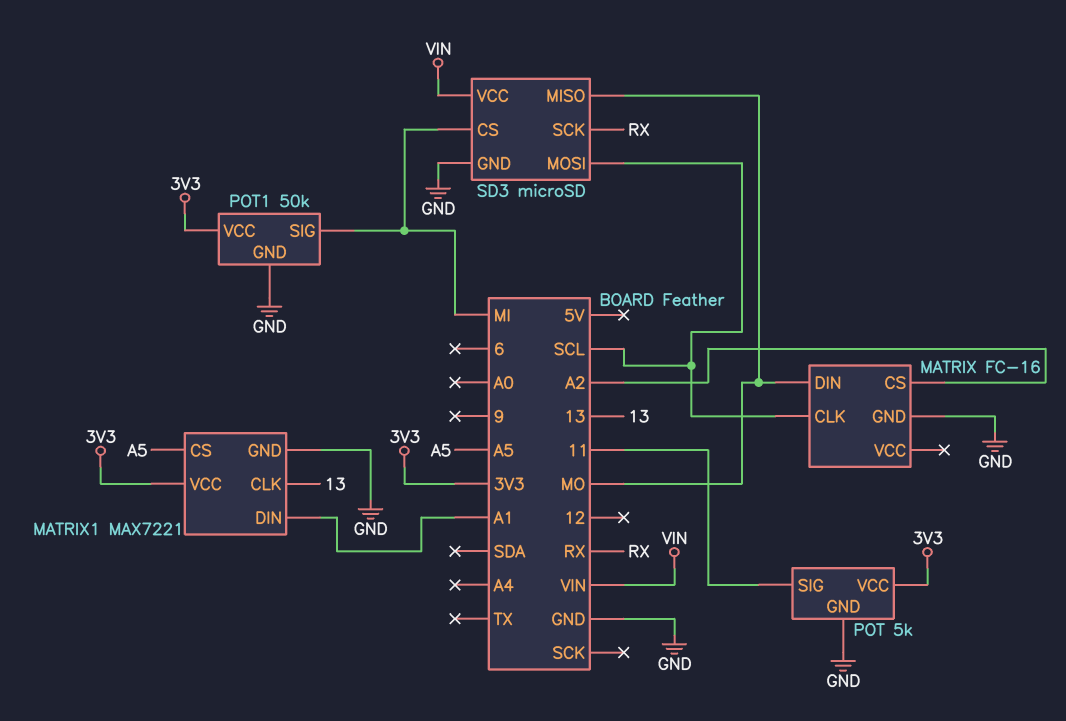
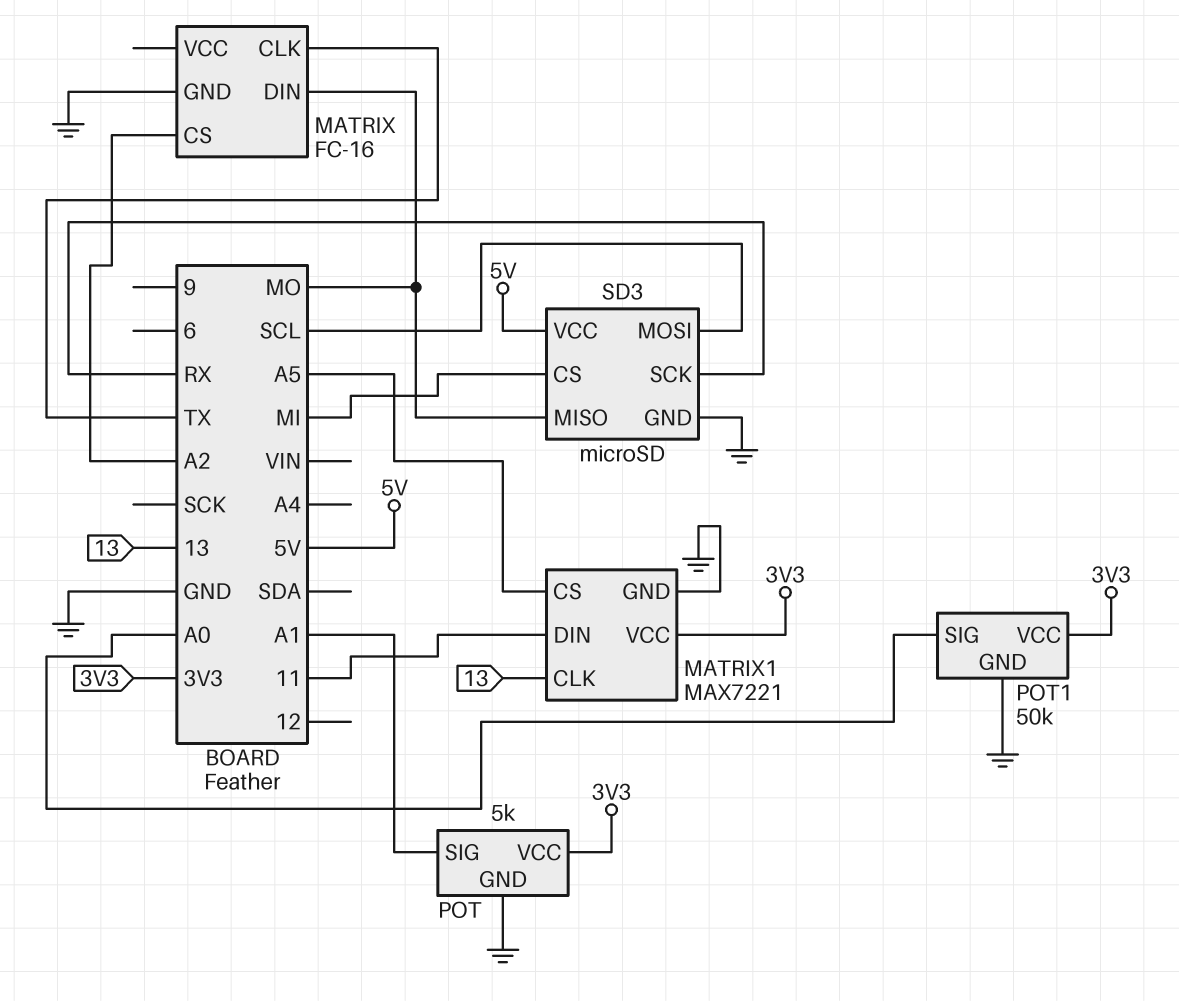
MATRIX pin CLK: SCL -> TX
MATRIX1 pin DIN: A1 -> 11
POT pin SIG: 11 -> A1
POT1 pin SIG: MI -> A0
SD3 pin VCC: VIN -> 5V

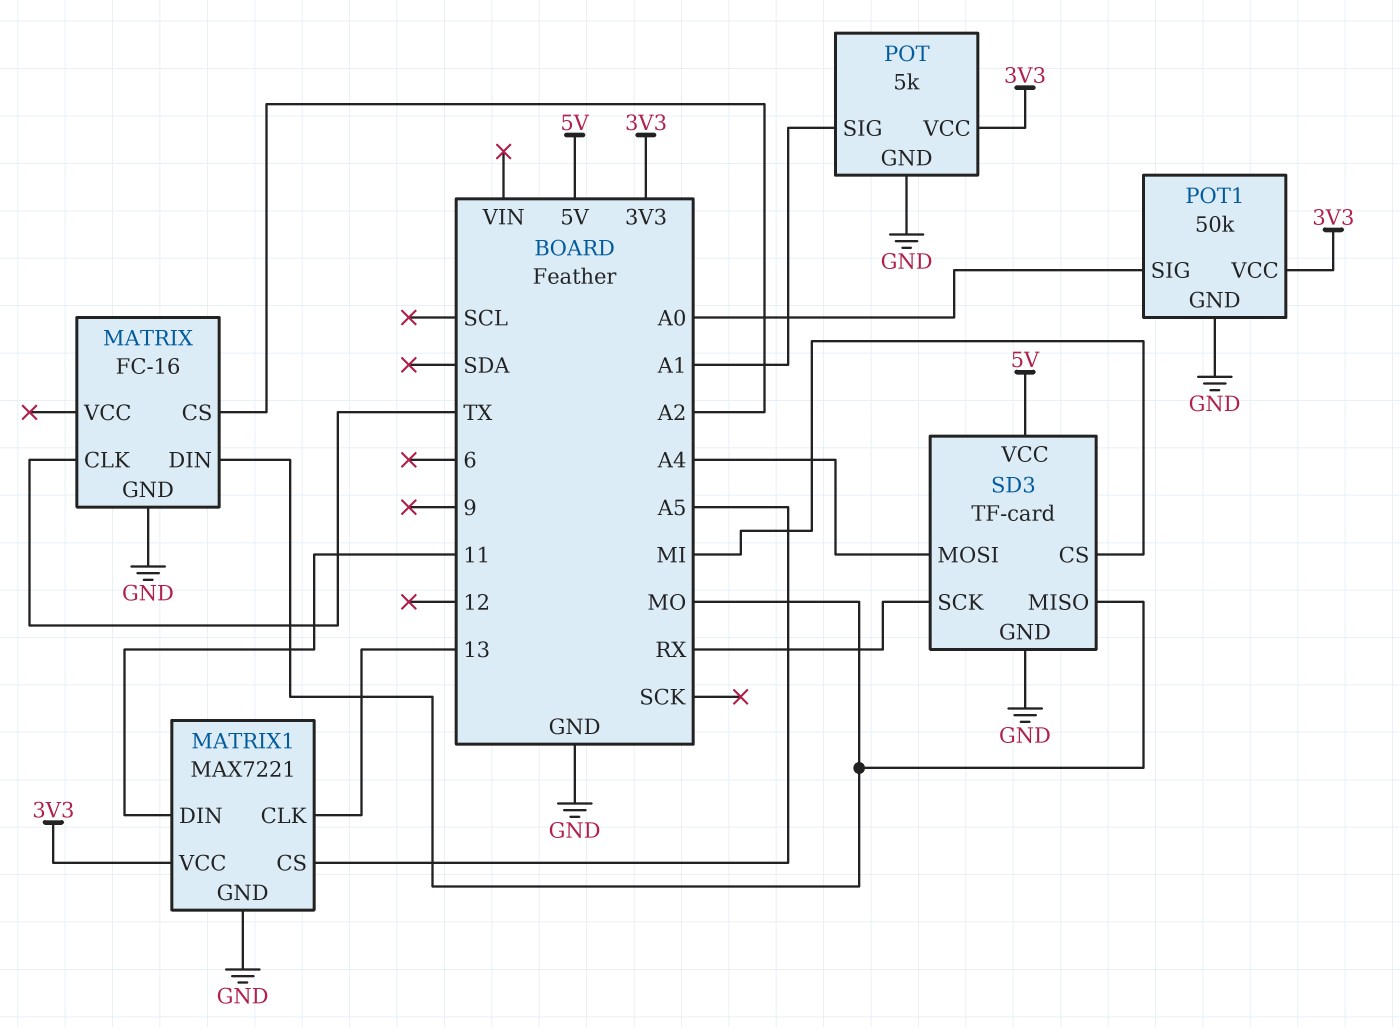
SD3: microSD -> TF-card
SD3 pin MOSI: SCL -> A4

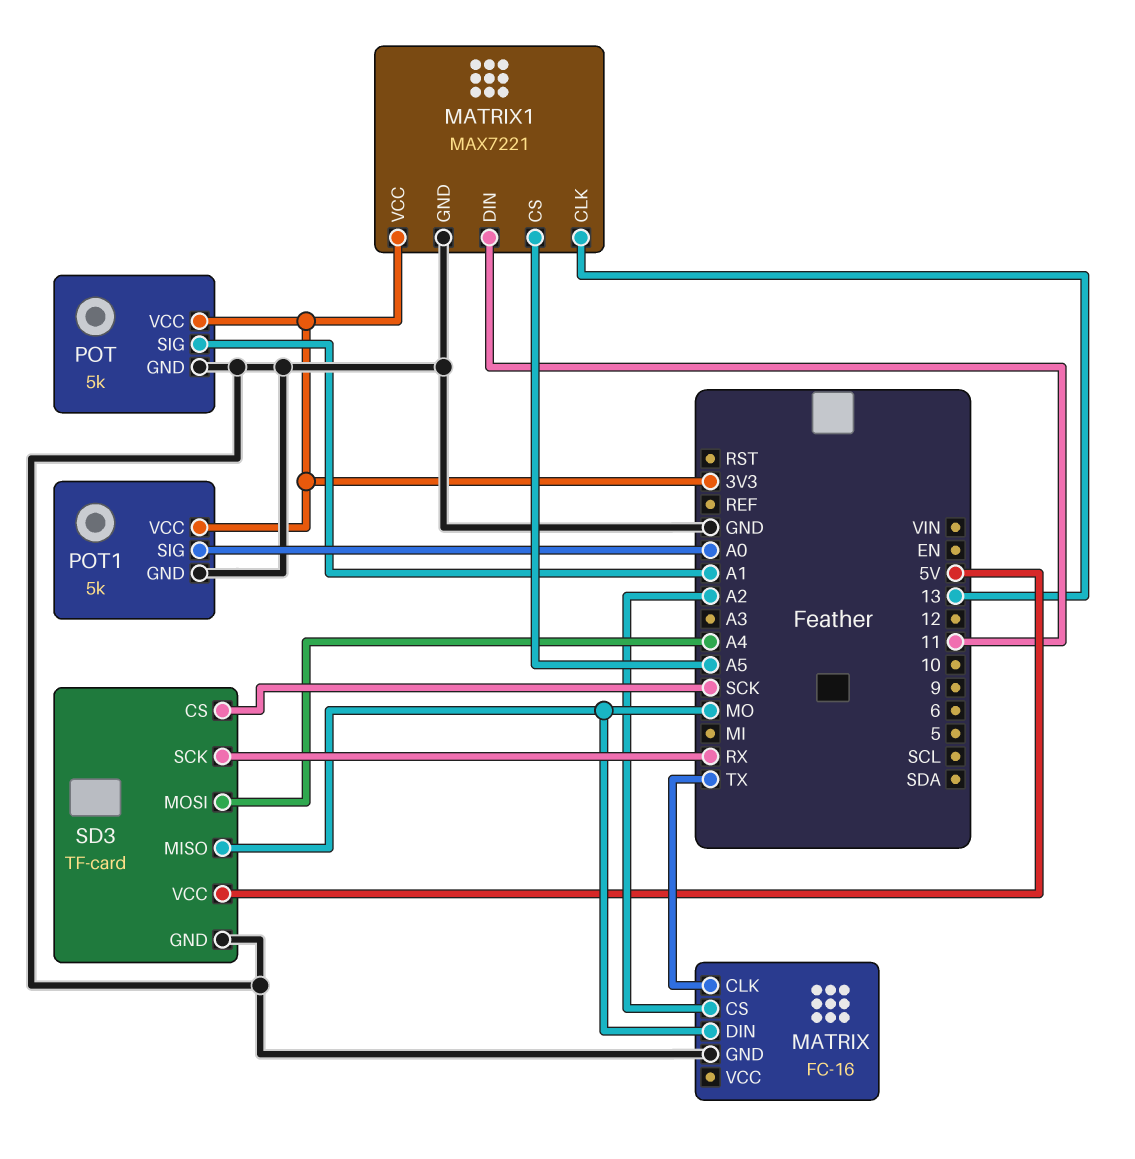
POT1: 50k -> 5k
SD3 pin CS: MI -> SCK

